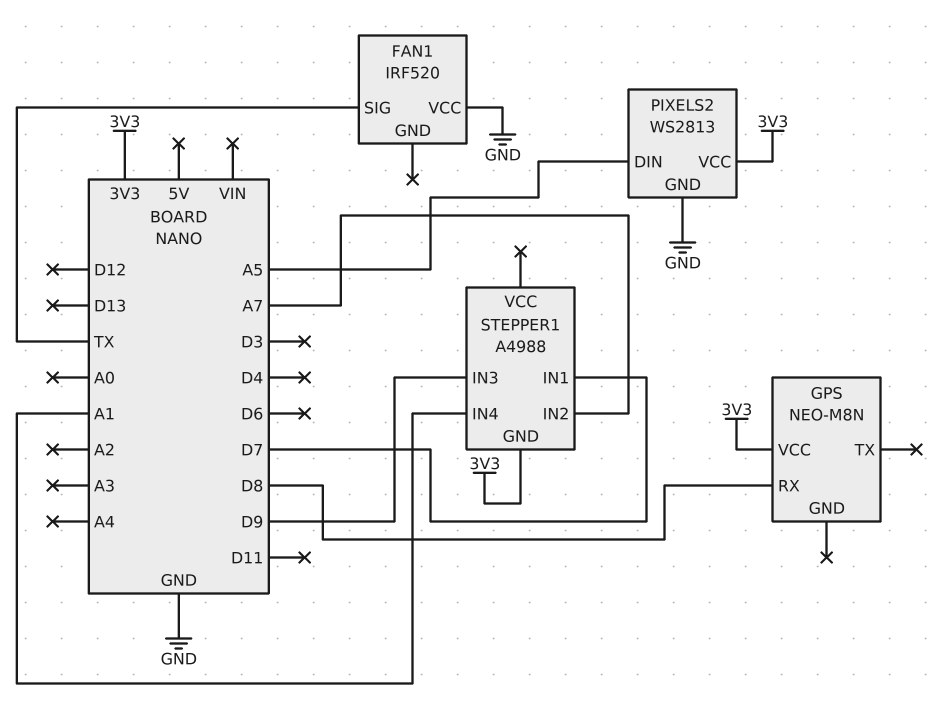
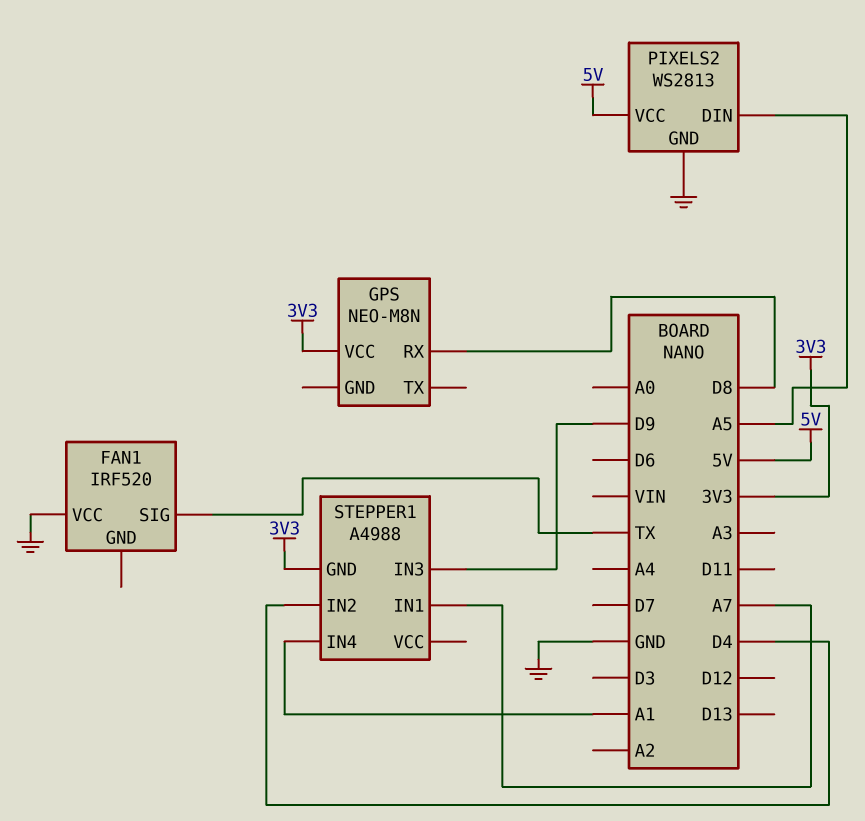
PIXELS2 pin VCC: 3V3 -> 5V
STEPPER1 pin IN1: D7 -> A7
STEPPER1 pin IN2: A7 -> D4

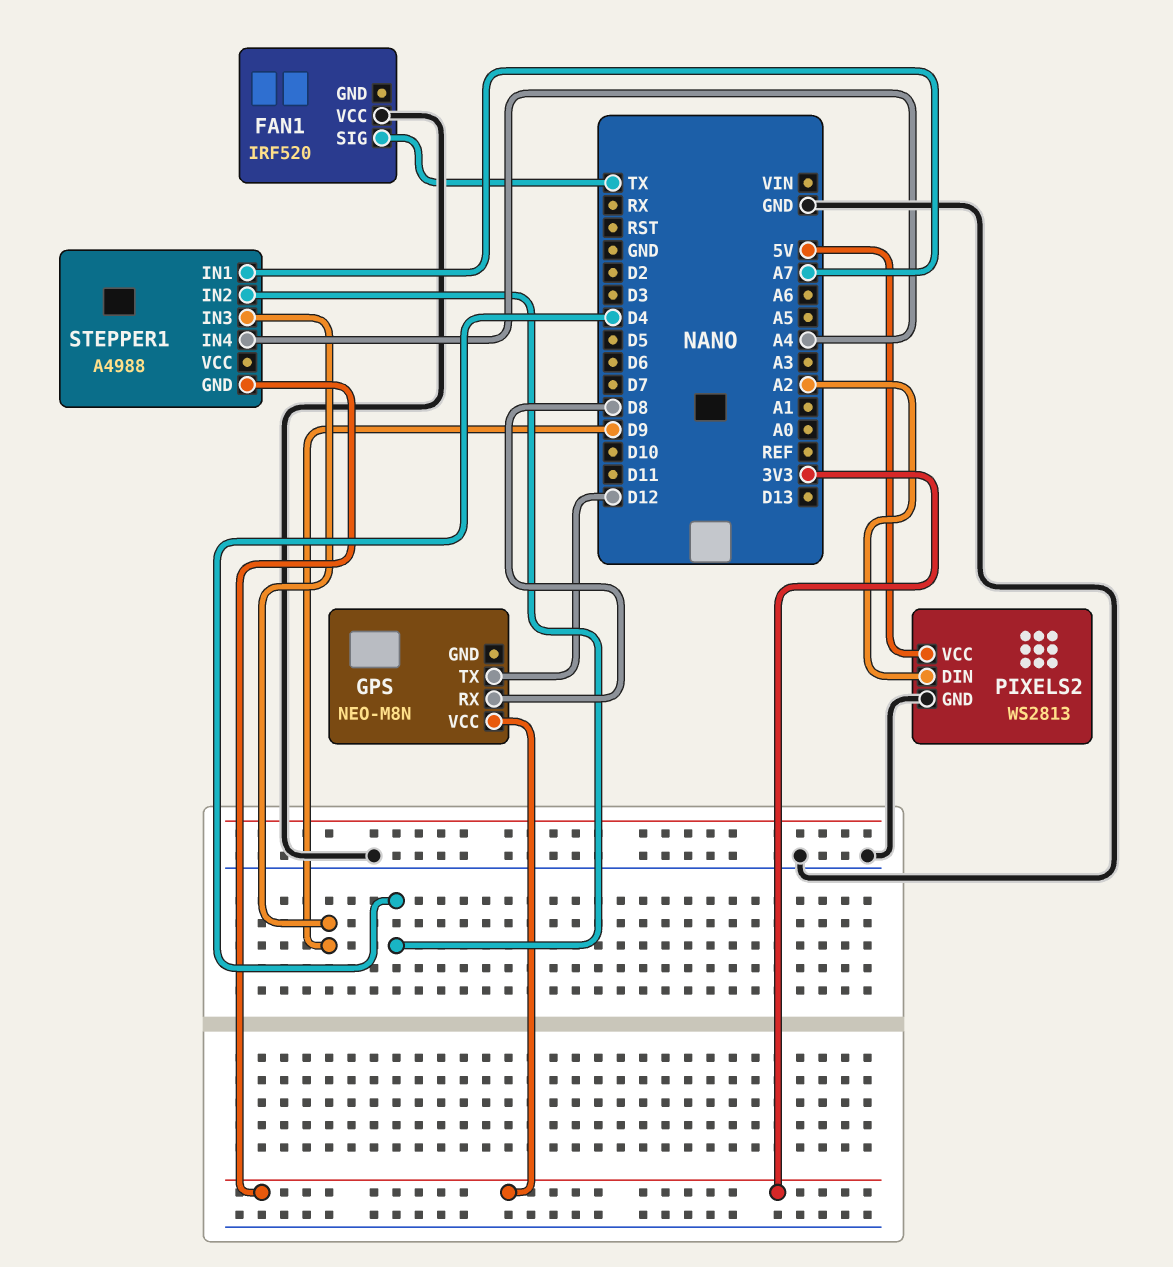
GPS pin TX: none -> D12
PIXELS2 pin DIN: A5 -> A2
STEPPER1 pin IN4: A1 -> A4

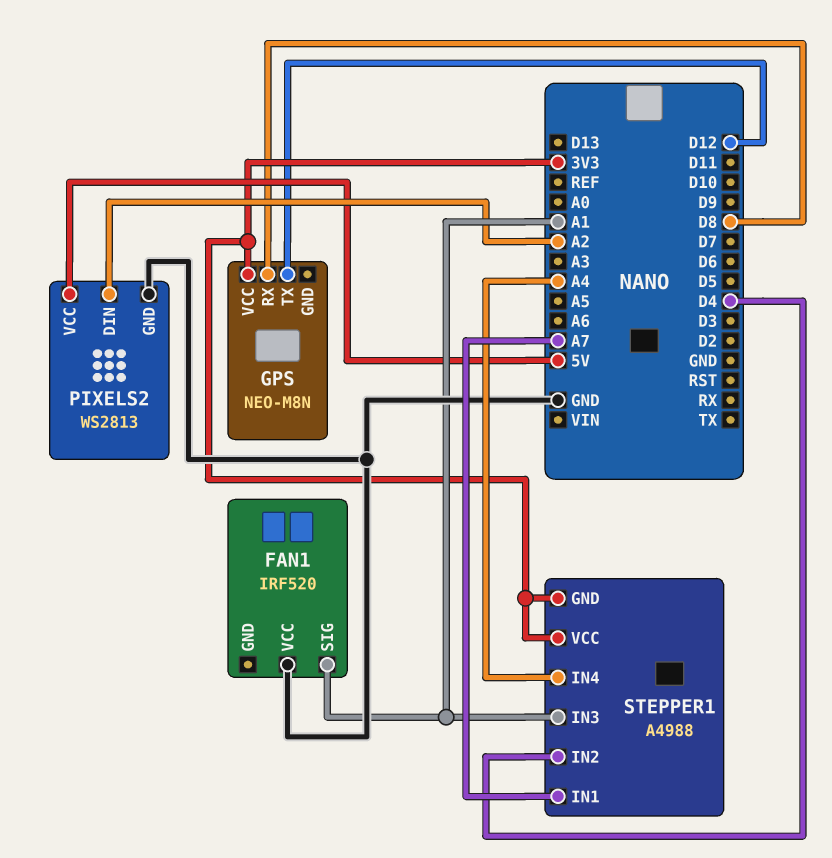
FAN1 pin SIG: TX -> A1
STEPPER1 pin IN3: D9 -> A1
STEPPER1 pin VCC: none -> 3V3

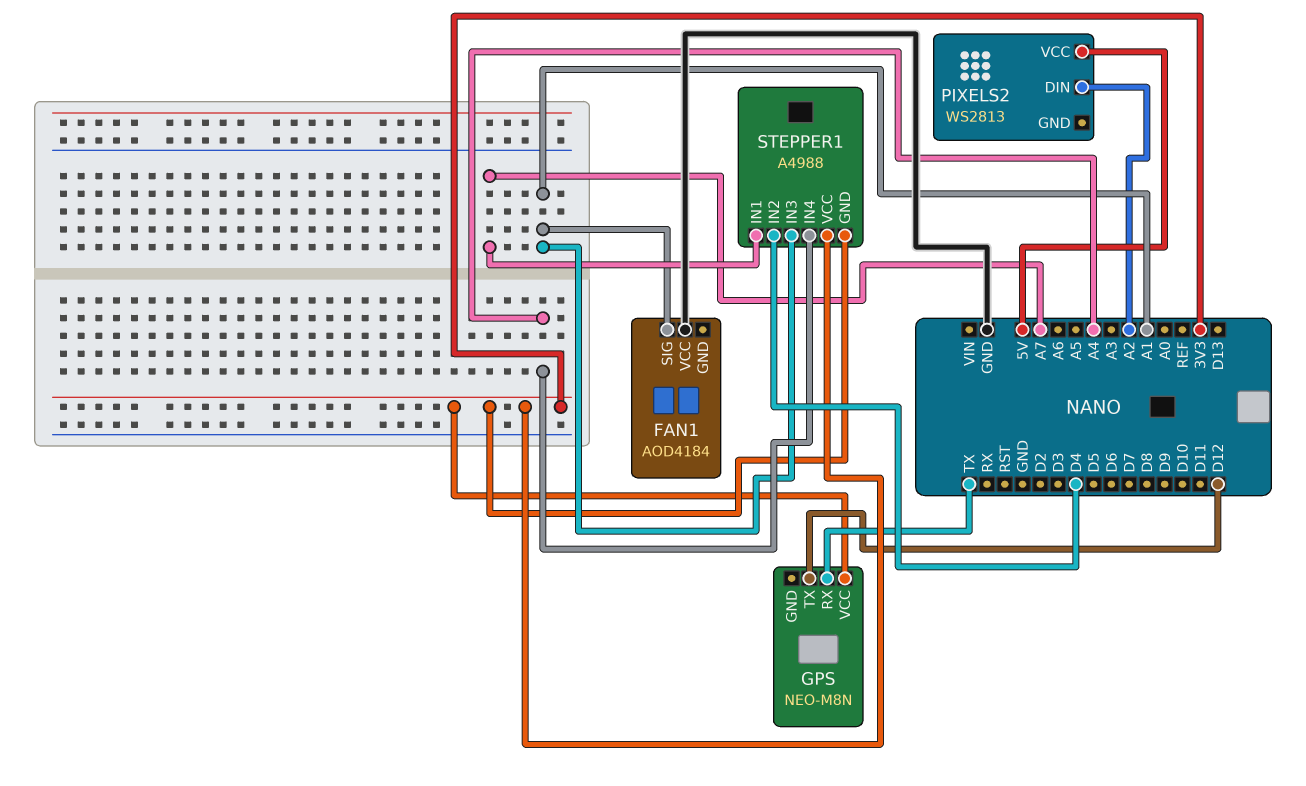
FAN1: IRF520 -> AOD4184
GPS pin RX: D8 -> TX
PIXELS2 pin GND: GND -> none

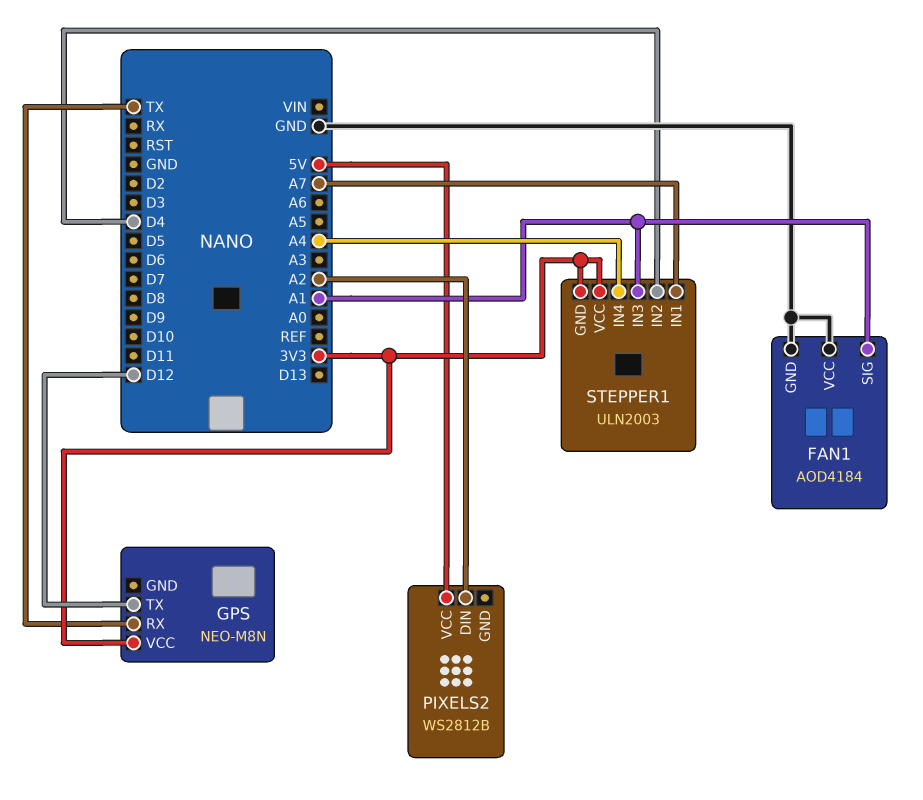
FAN1 pin GND: none -> GND
PIXELS2: WS2813 -> WS2812B
STEPPER1: A4988 -> ULN2003

